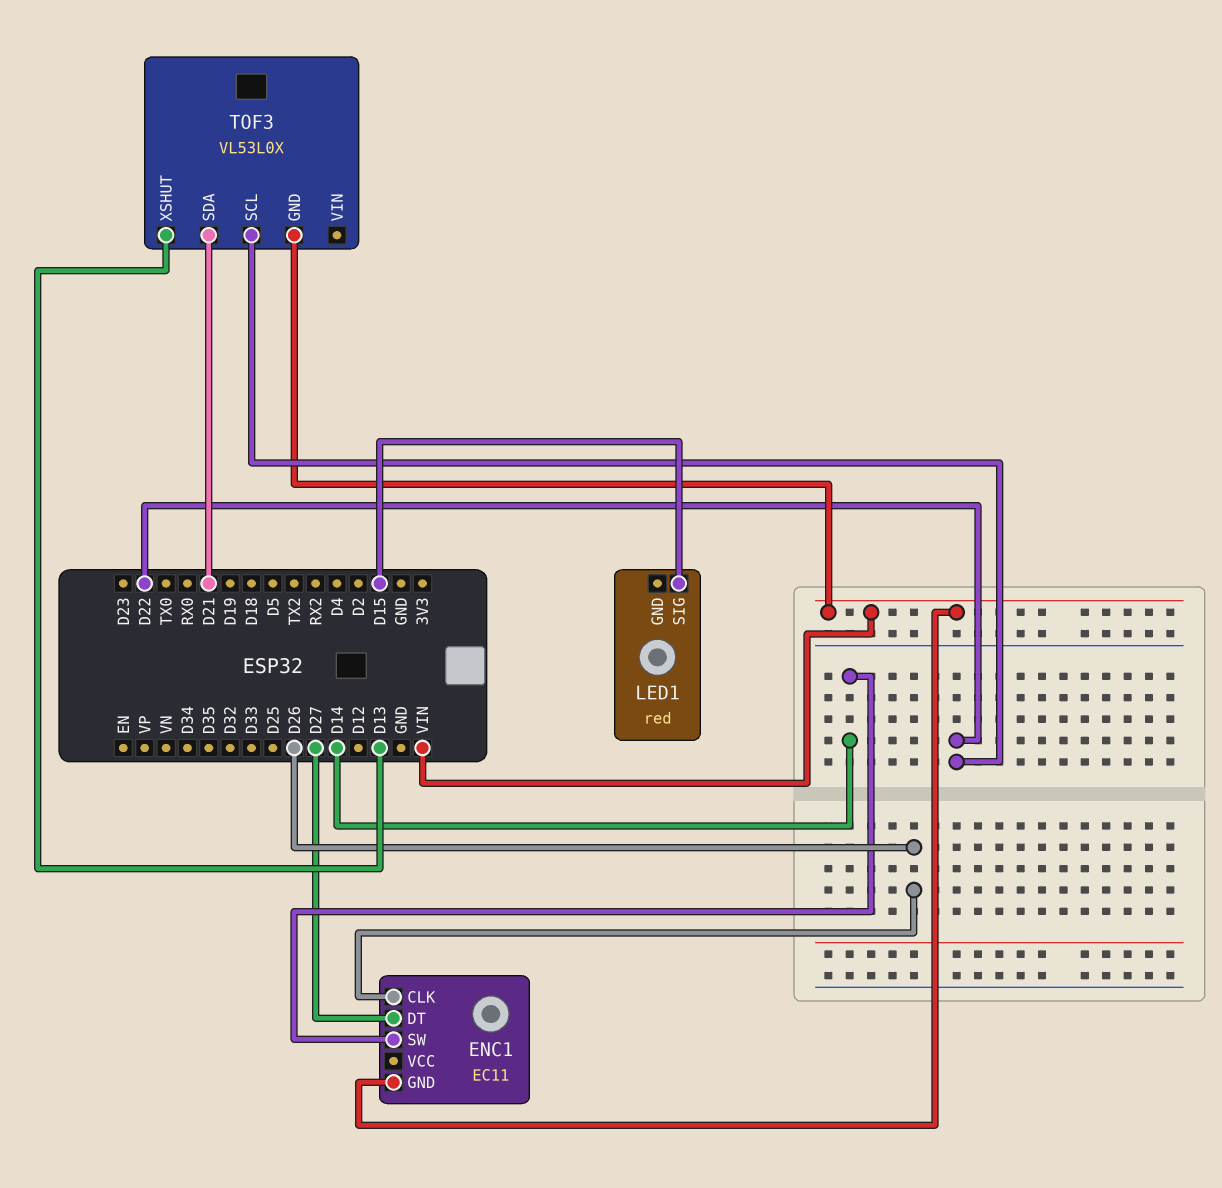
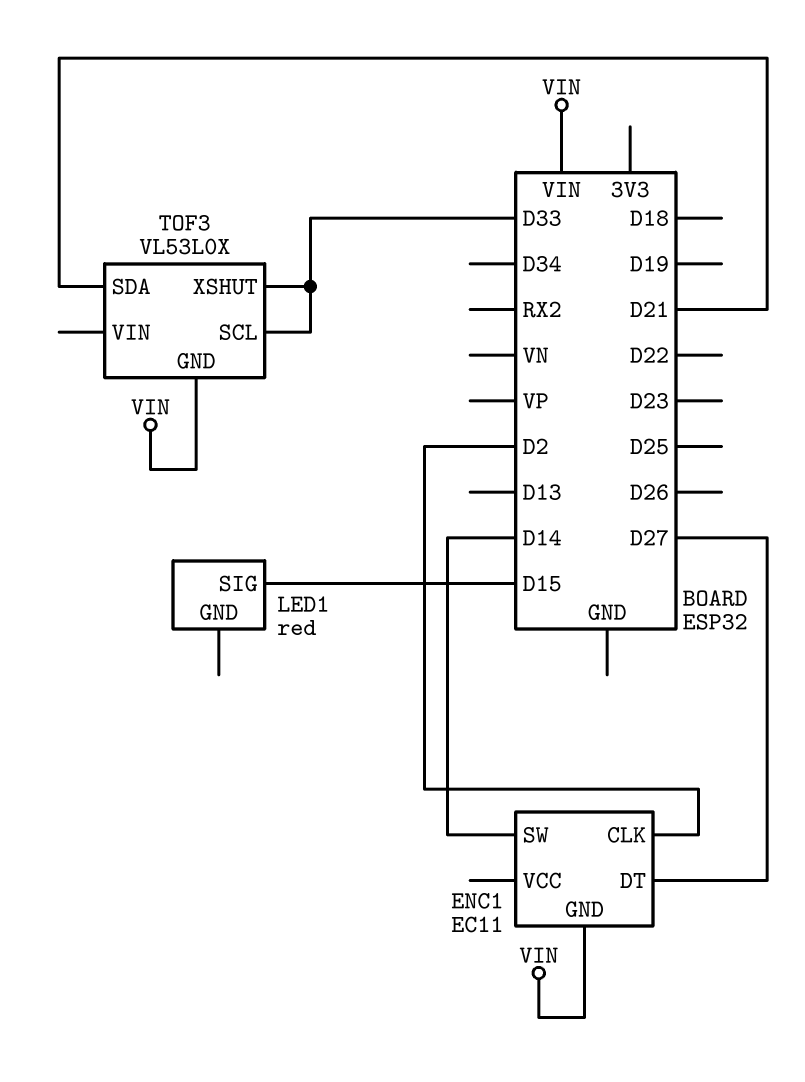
ENC1 pin CLK: D26 -> D2
TOF3 pin SCL: D22 -> D33
TOF3 pin XSHUT: D13 -> D33

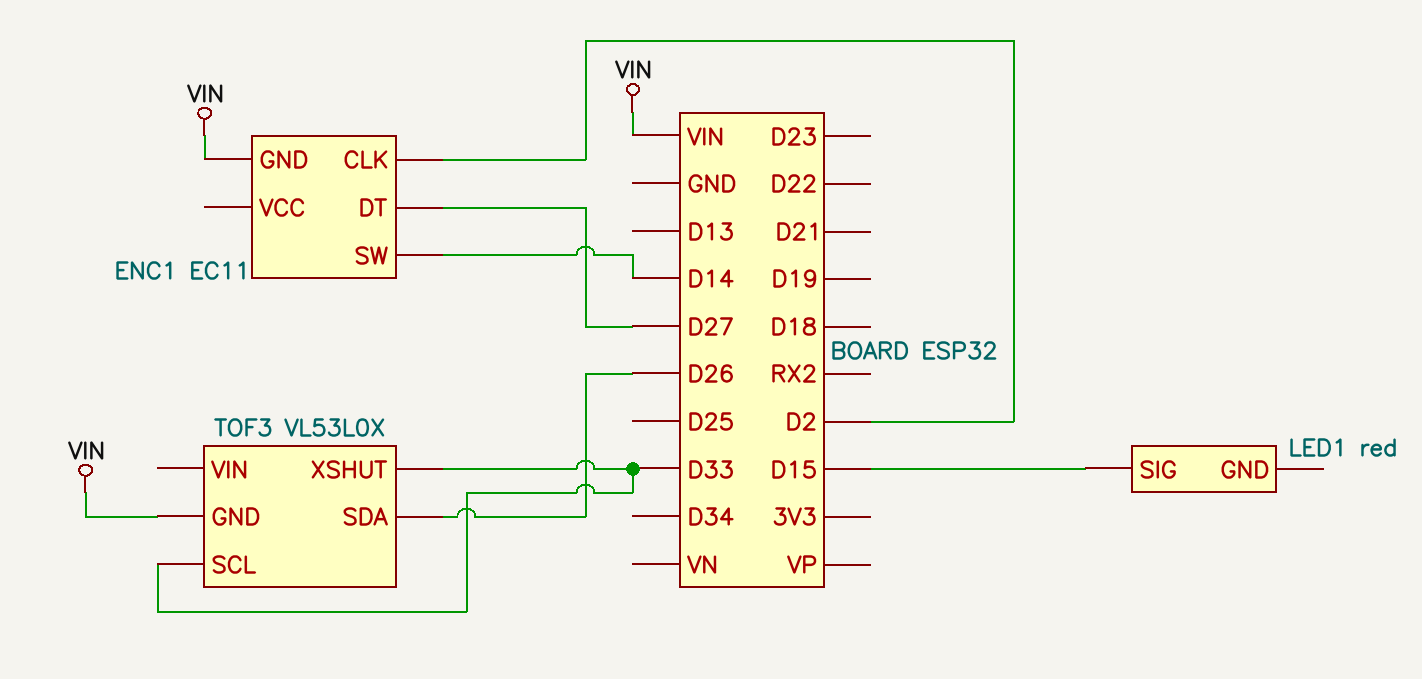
TOF3 pin SDA: D21 -> D26

